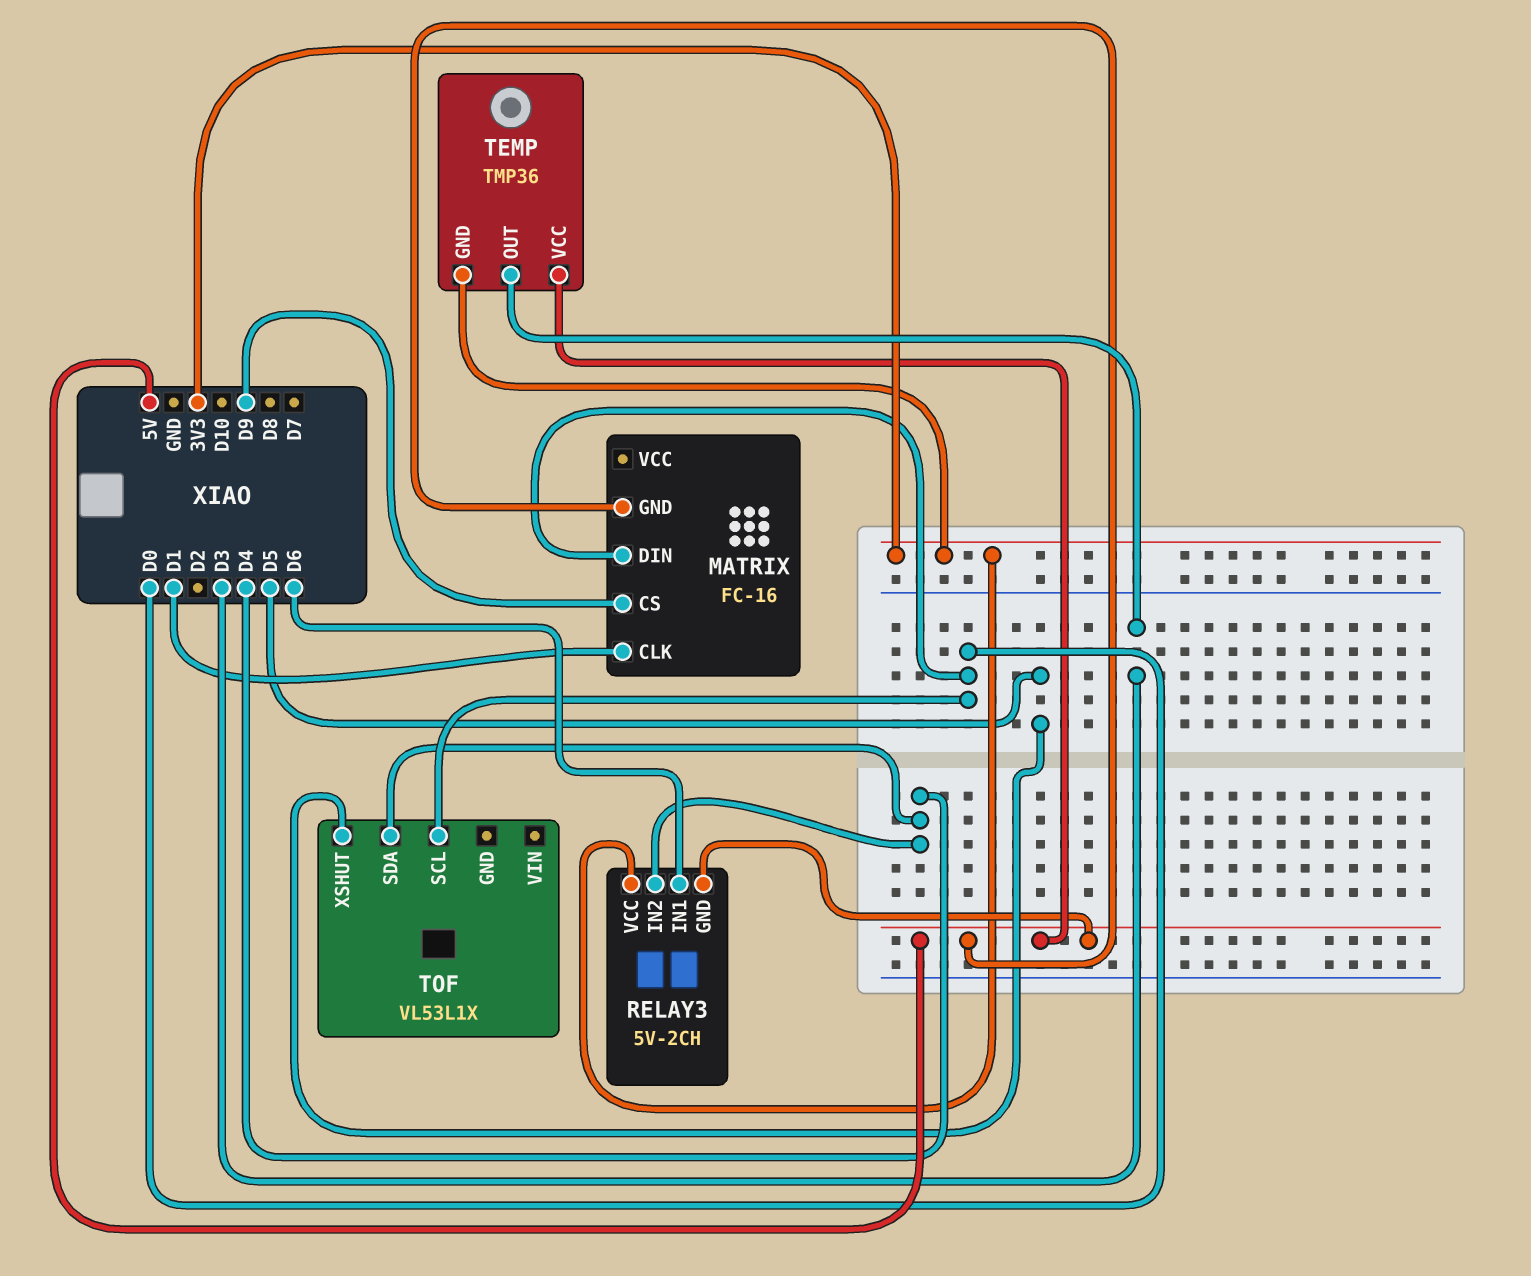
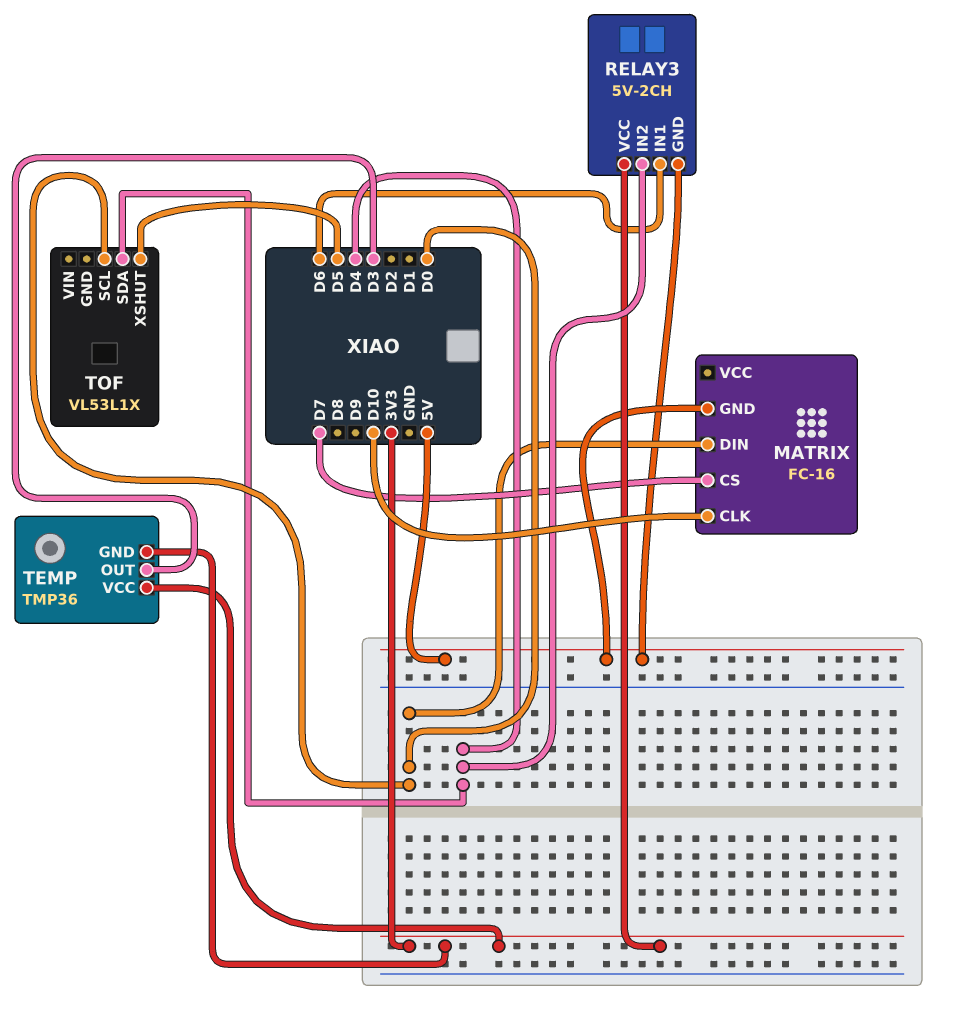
MATRIX pin CLK: D1 -> D10
MATRIX pin CS: D9 -> D7
TEMP pin VCC: 5V -> 3V3

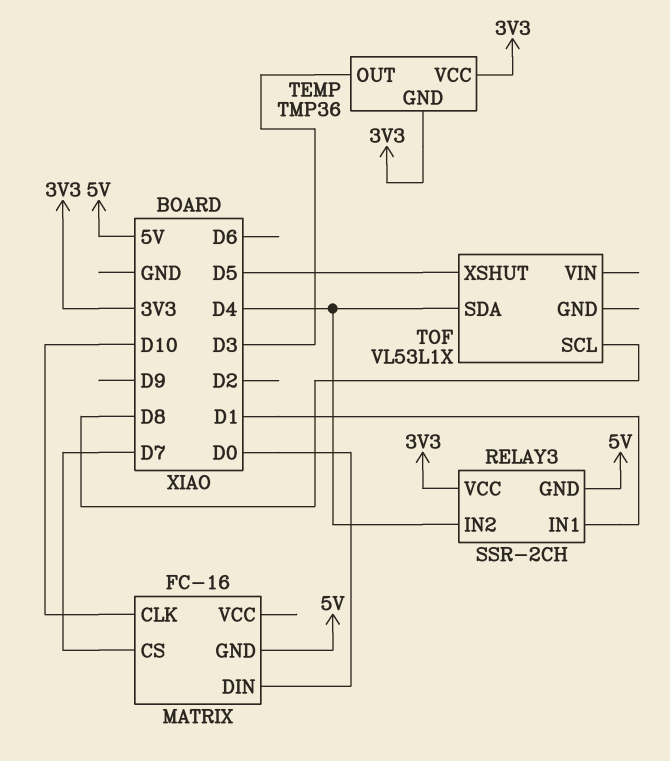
RELAY3: 5V-2CH -> SSR-2CH
RELAY3 pin IN1: D6 -> D1
TOF pin SCL: D0 -> D8

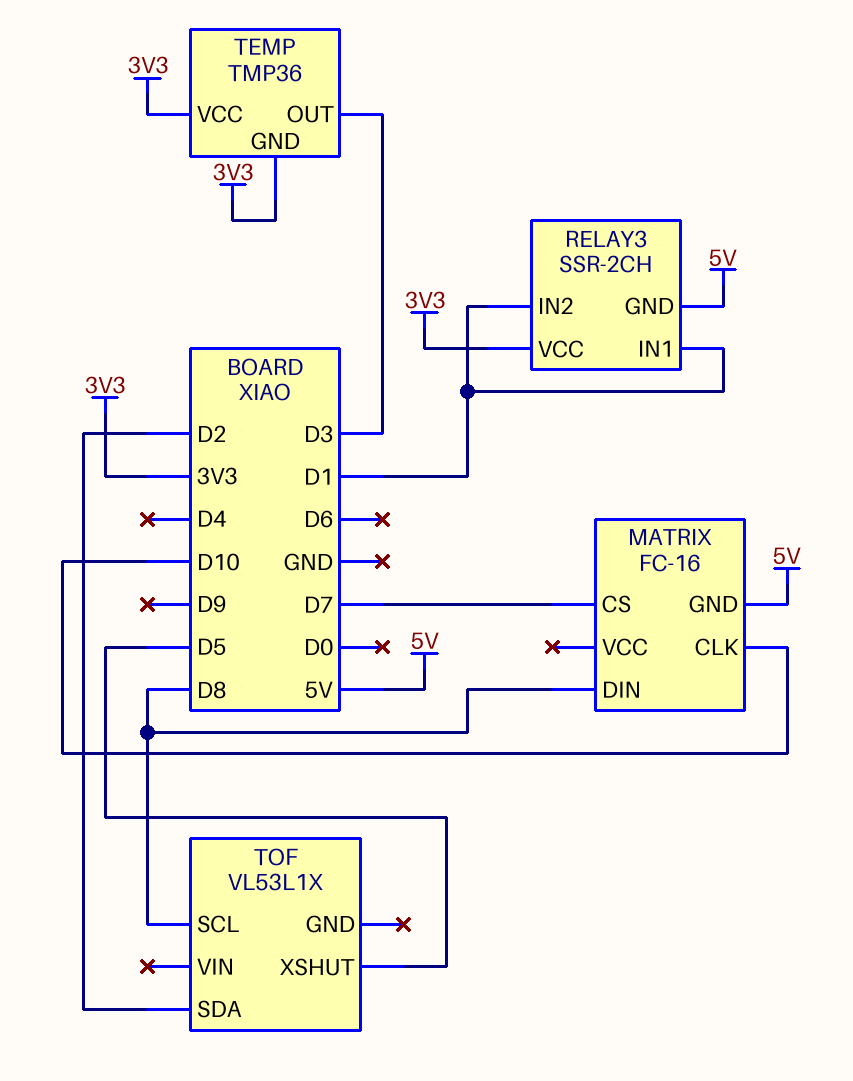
MATRIX pin DIN: D0 -> D8
RELAY3 pin IN2: D4 -> D1
TOF pin SDA: D4 -> D2

